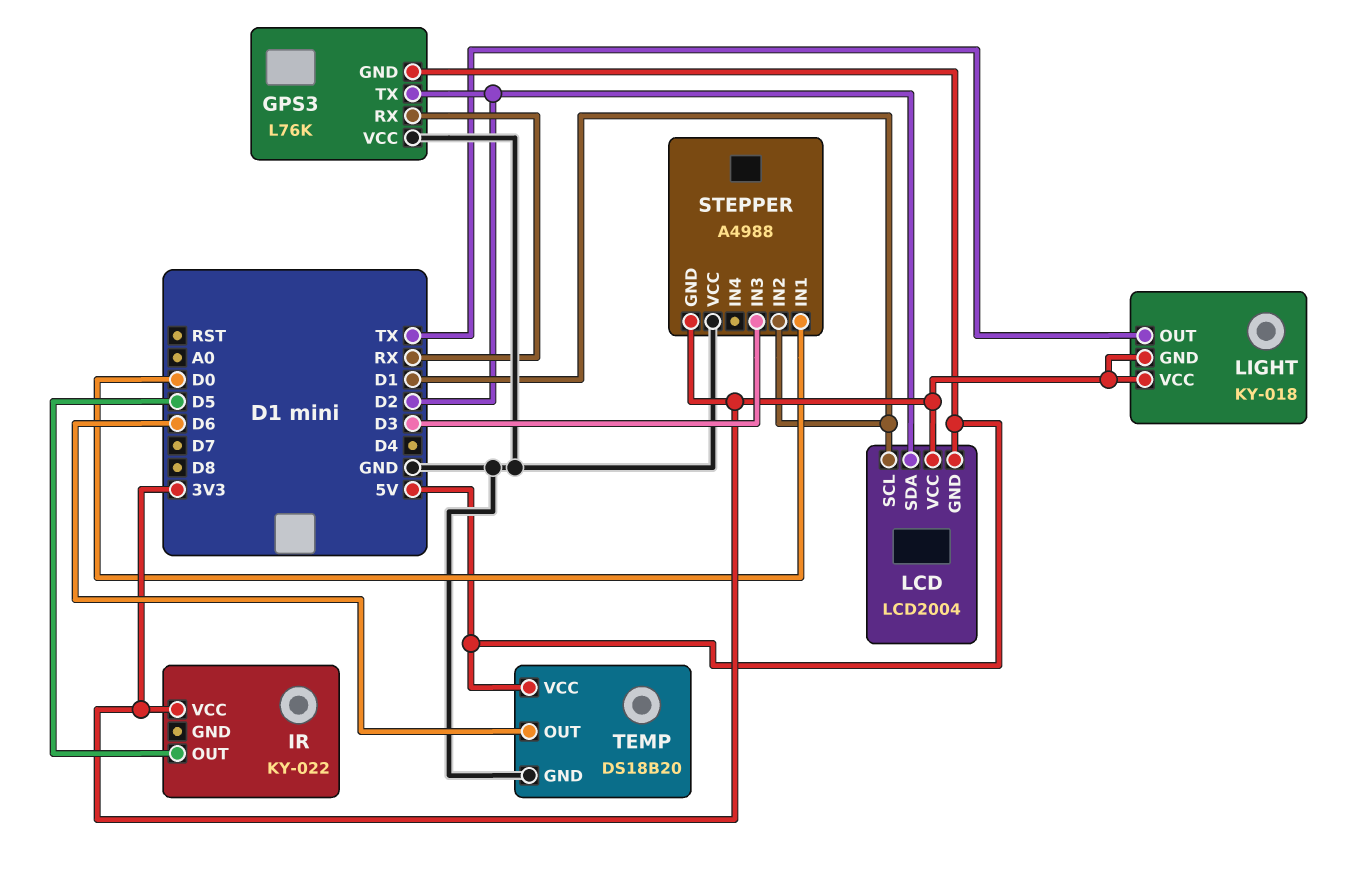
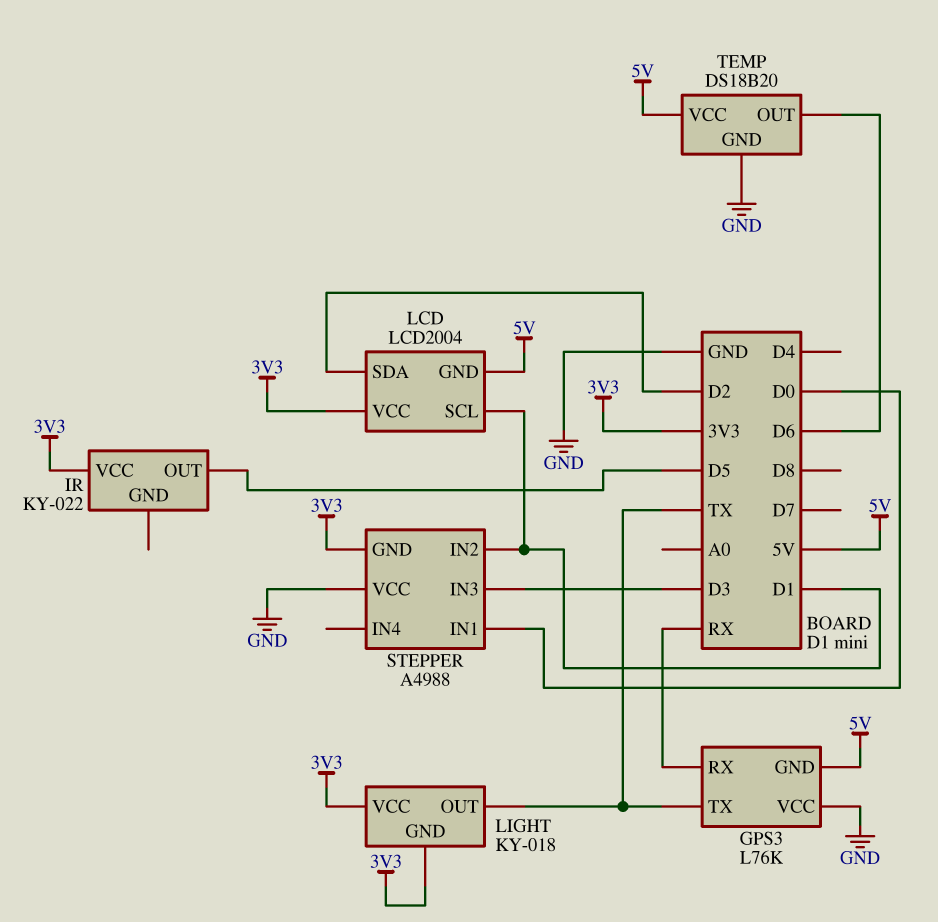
GPS3 pin TX: D2 -> TX

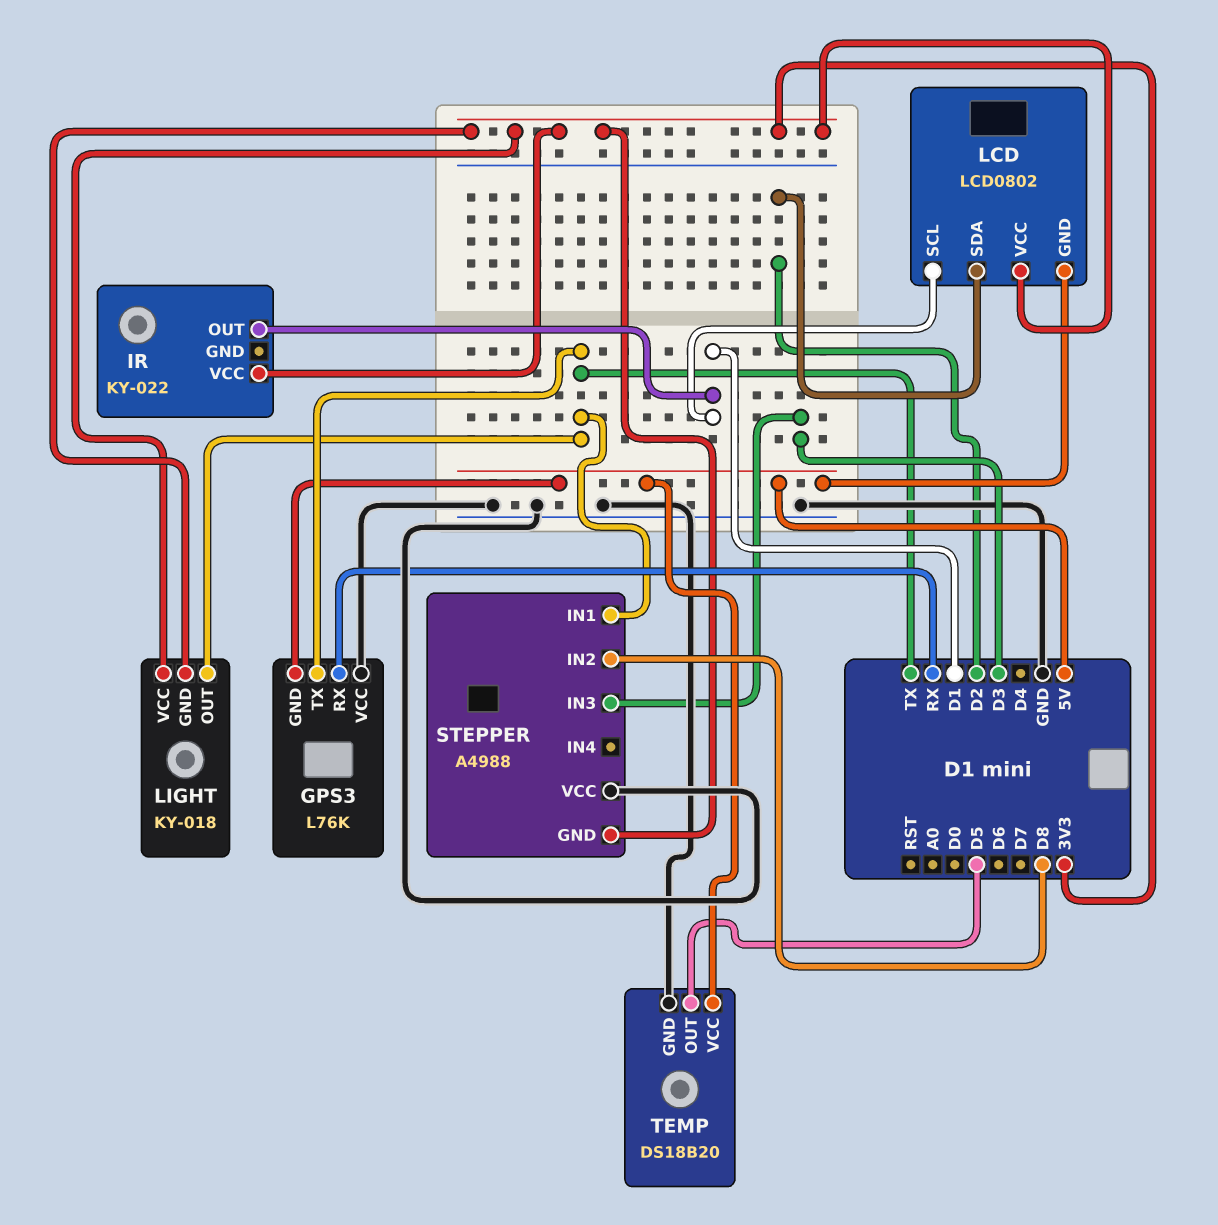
IR pin OUT: D5 -> D1
LCD: LCD2004 -> LCD0802
STEPPER pin IN1: D0 -> TX
STEPPER pin IN2: D1 -> D8
TEMP pin OUT: D6 -> D5

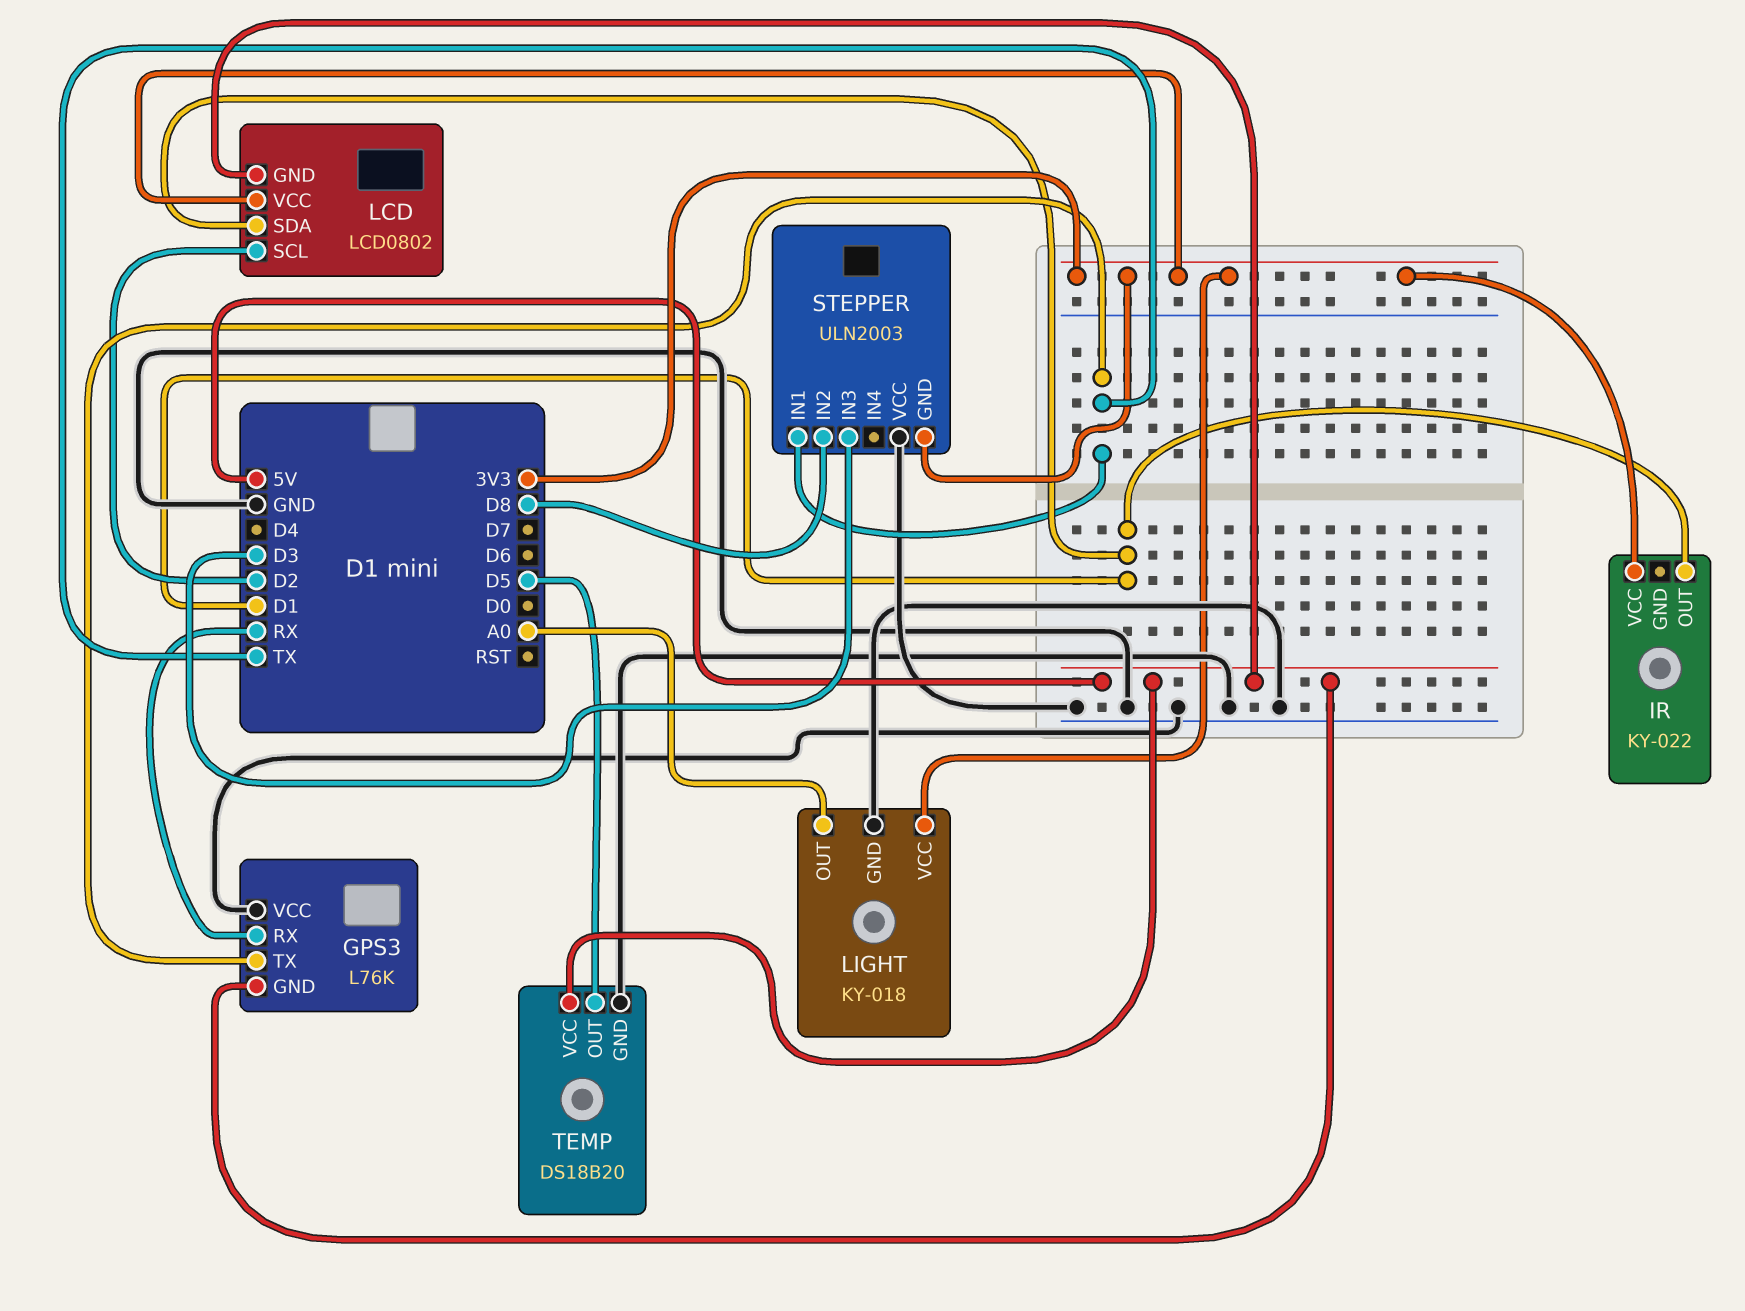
LCD pin SCL: D1 -> D2
LCD pin SDA: D2 -> D1
LIGHT pin GND: 3V3 -> GND
LIGHT pin OUT: TX -> A0
STEPPER: A4988 -> ULN2003

